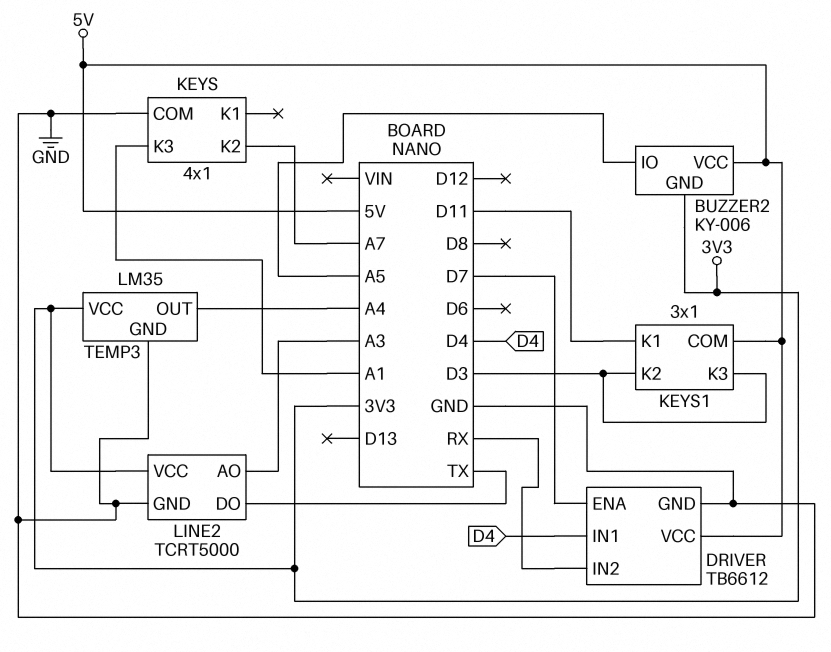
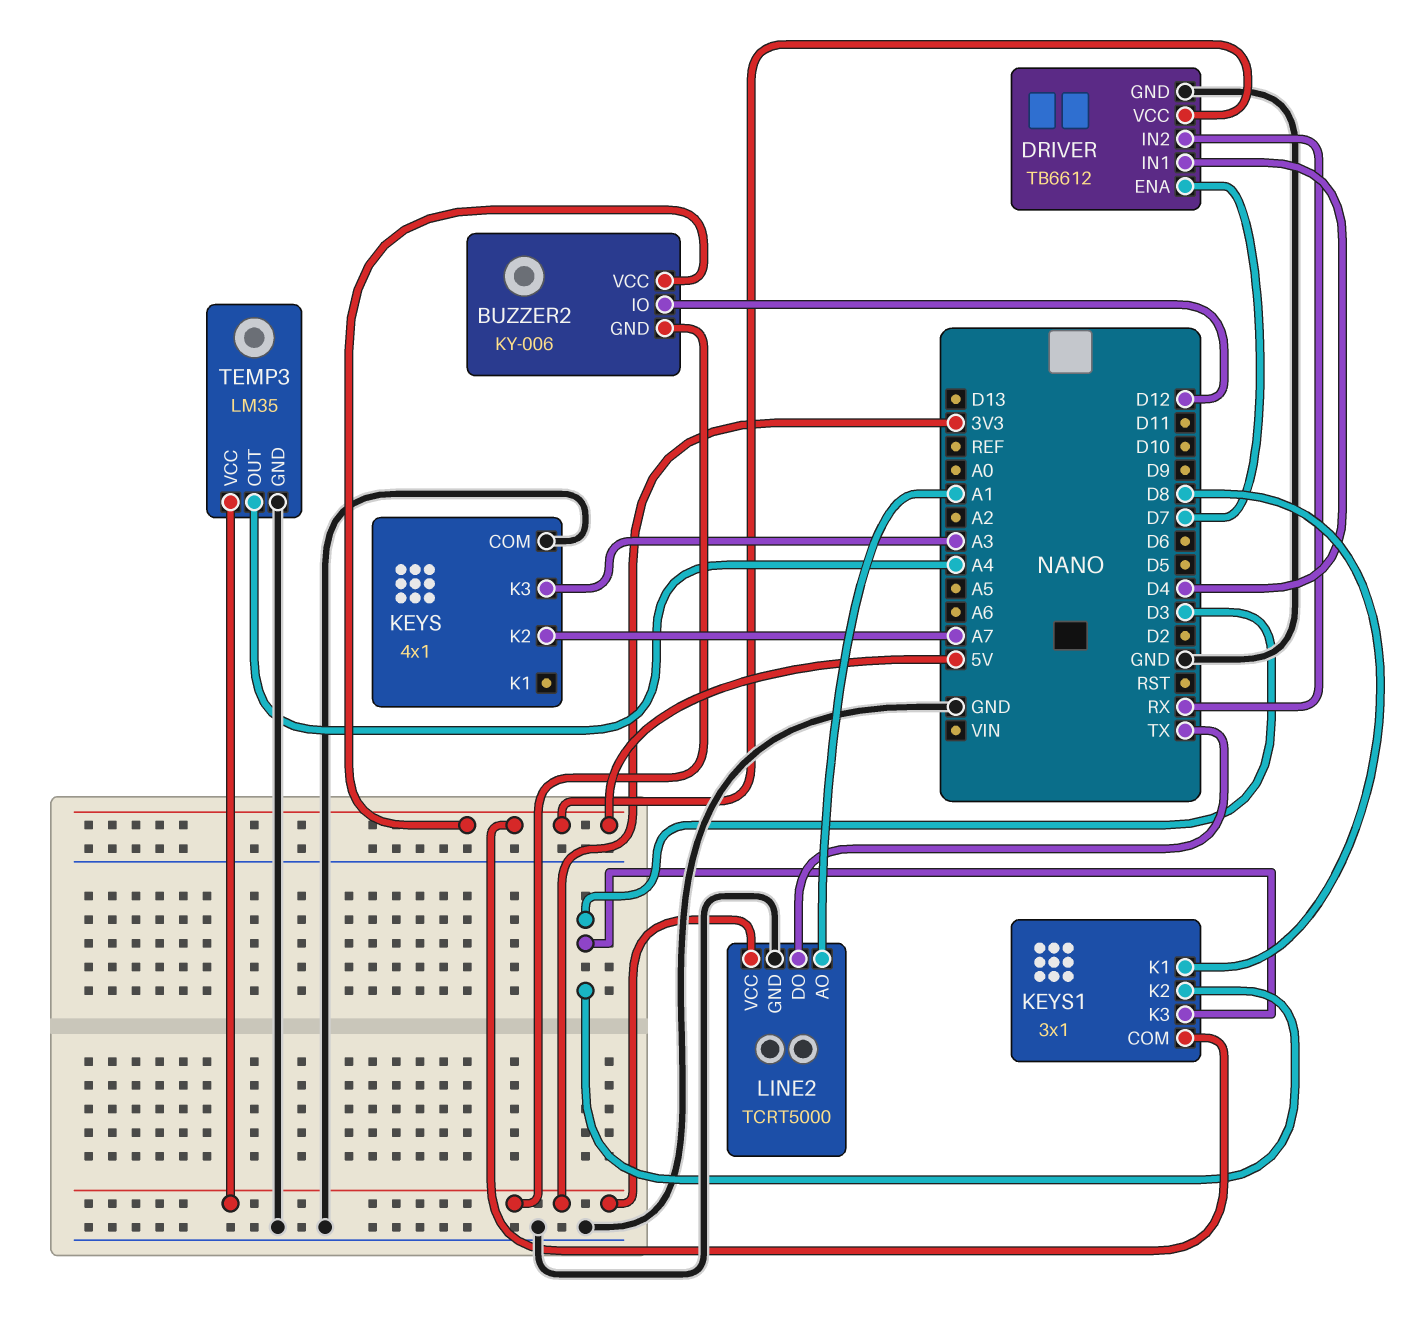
BUZZER2 pin IO: A5 -> D12
KEYS pin K3: A1 -> A3
KEYS1 pin K1: D11 -> D8
LINE2 pin AO: A3 -> A1

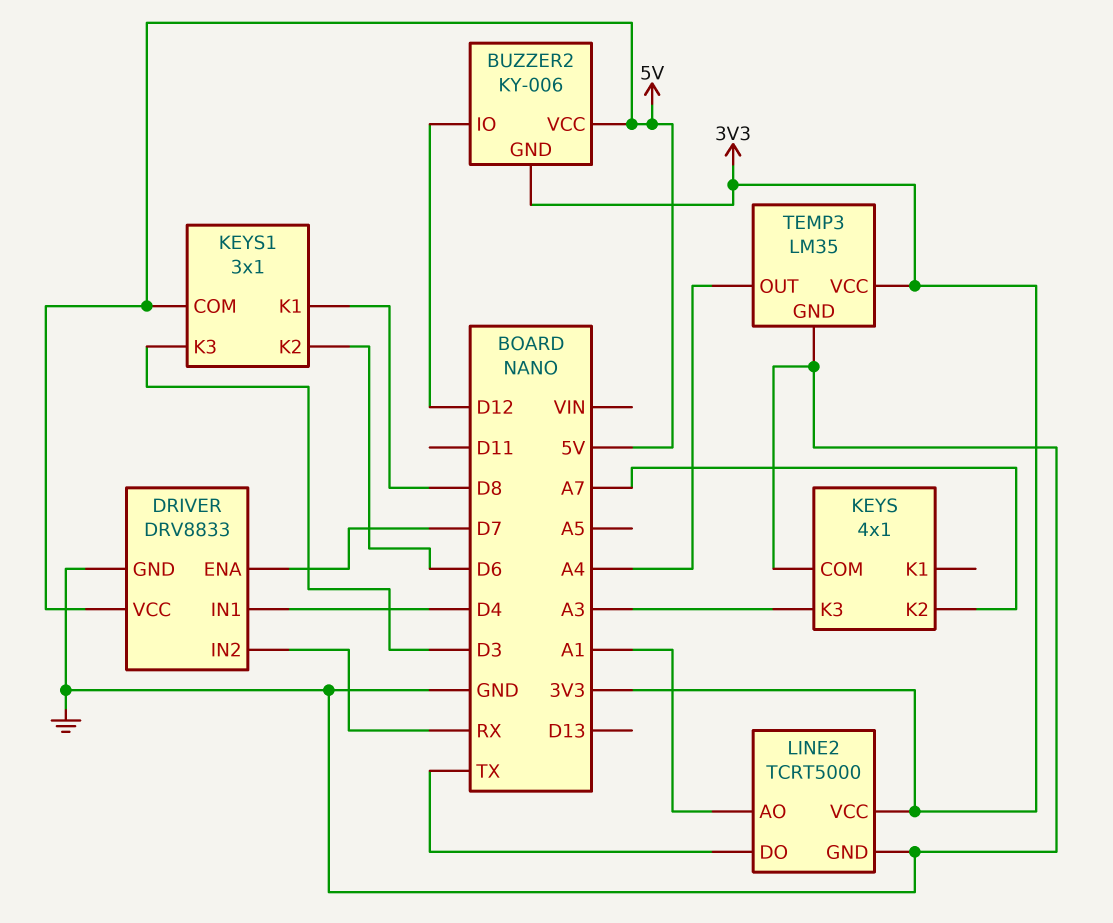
DRIVER: TB6612 -> DRV8833
KEYS1 pin K2: D3 -> D6

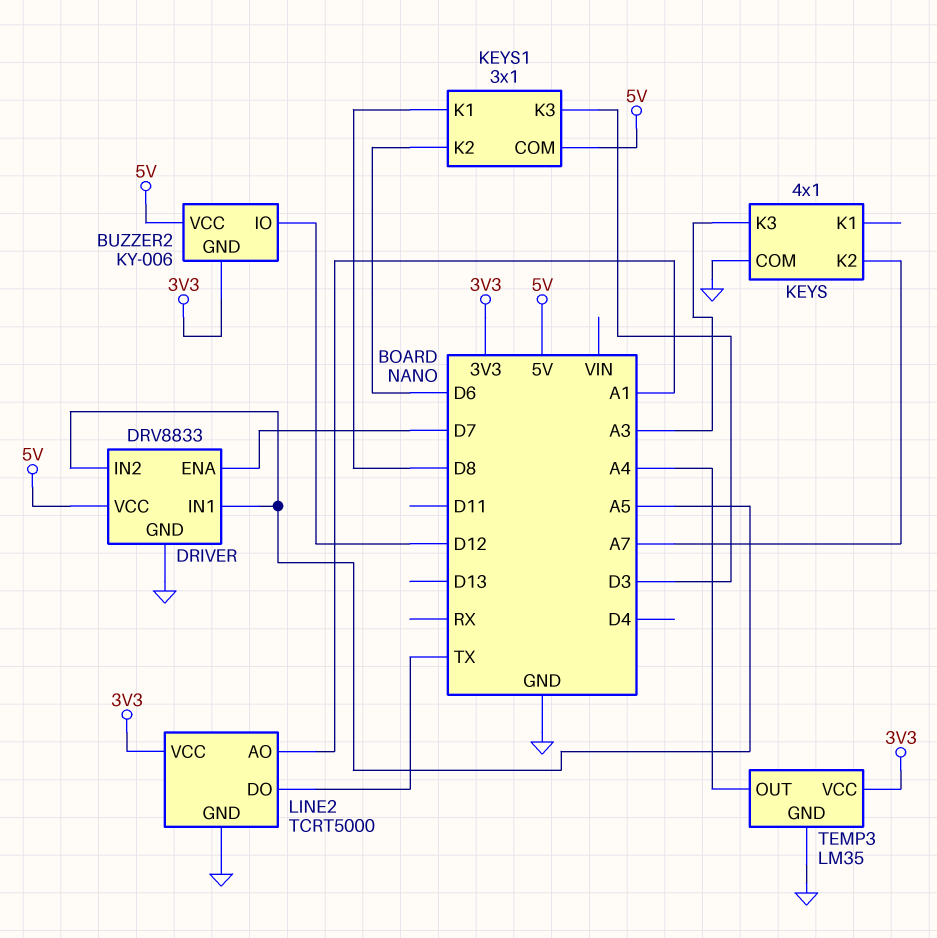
DRIVER pin IN1: D4 -> A5
DRIVER pin IN2: RX -> A5

